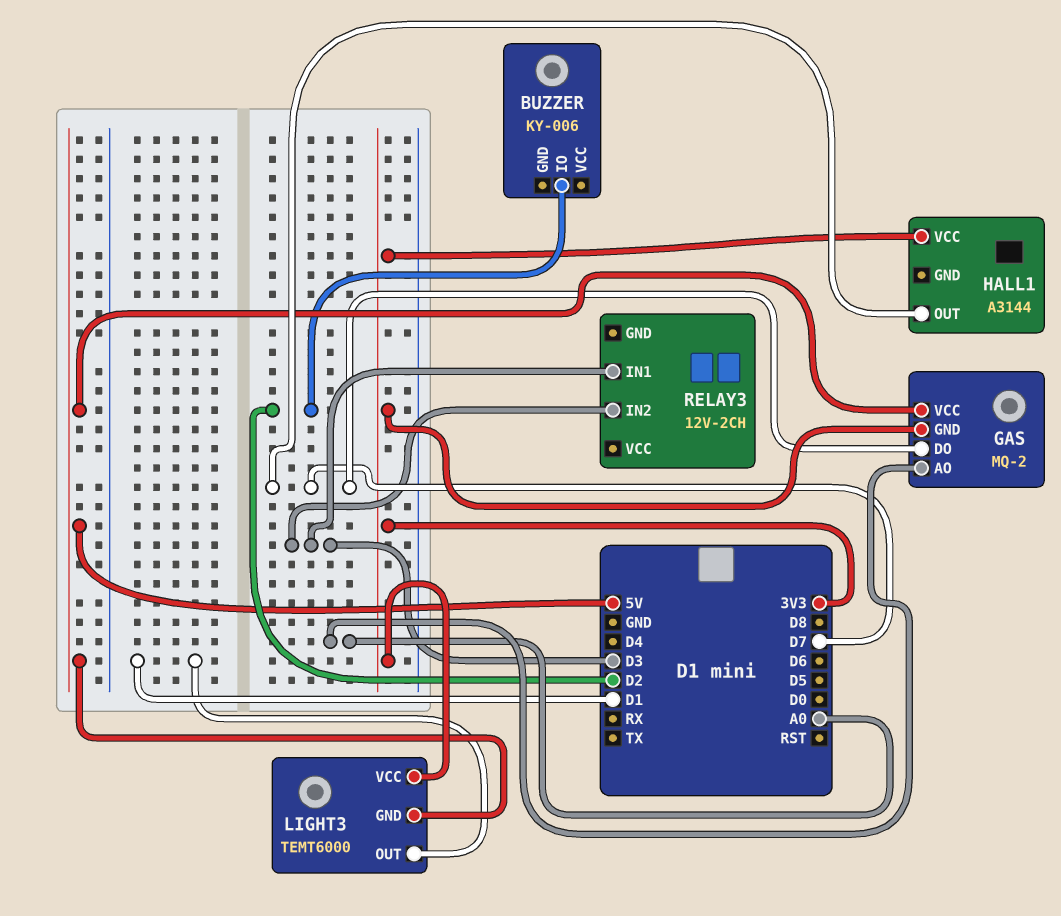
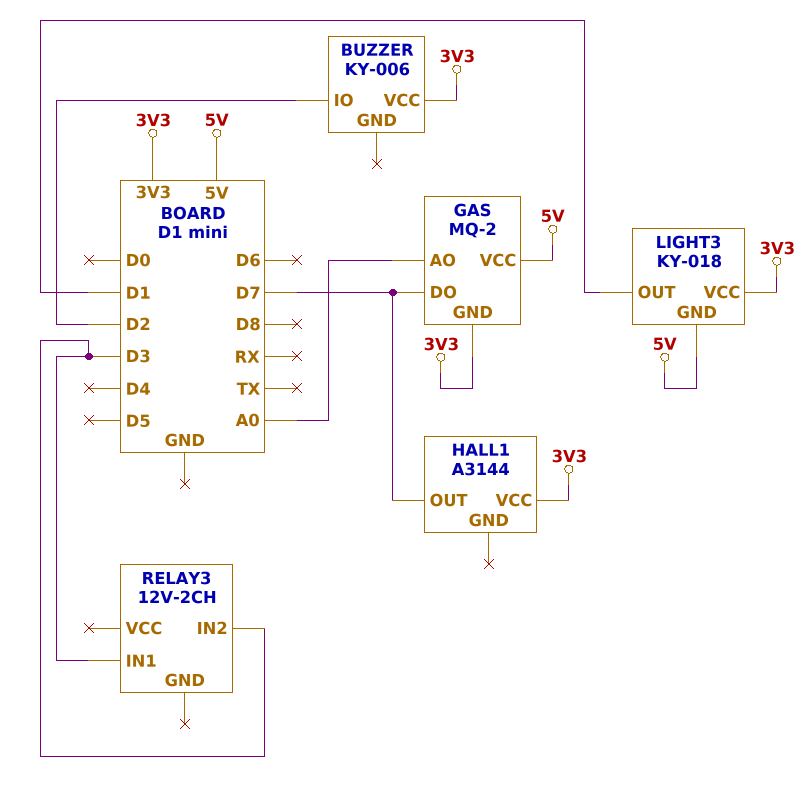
BUZZER pin VCC: none -> 3V3
LIGHT3: TEMT6000 -> KY-018

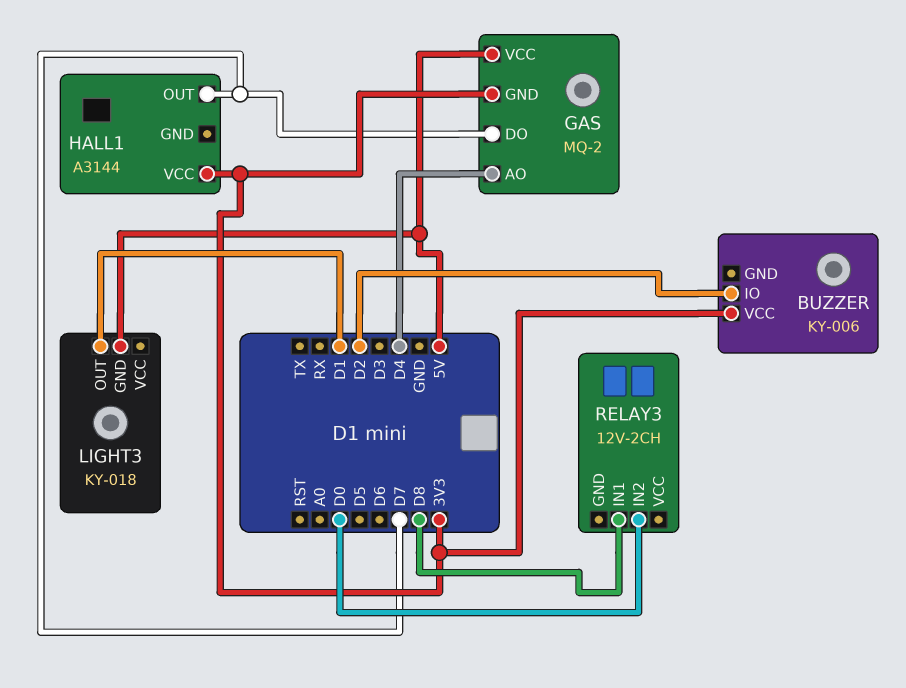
GAS pin AO: A0 -> D4
LIGHT3 pin VCC: 3V3 -> none
RELAY3 pin IN1: D3 -> D8
RELAY3 pin IN2: D3 -> D0

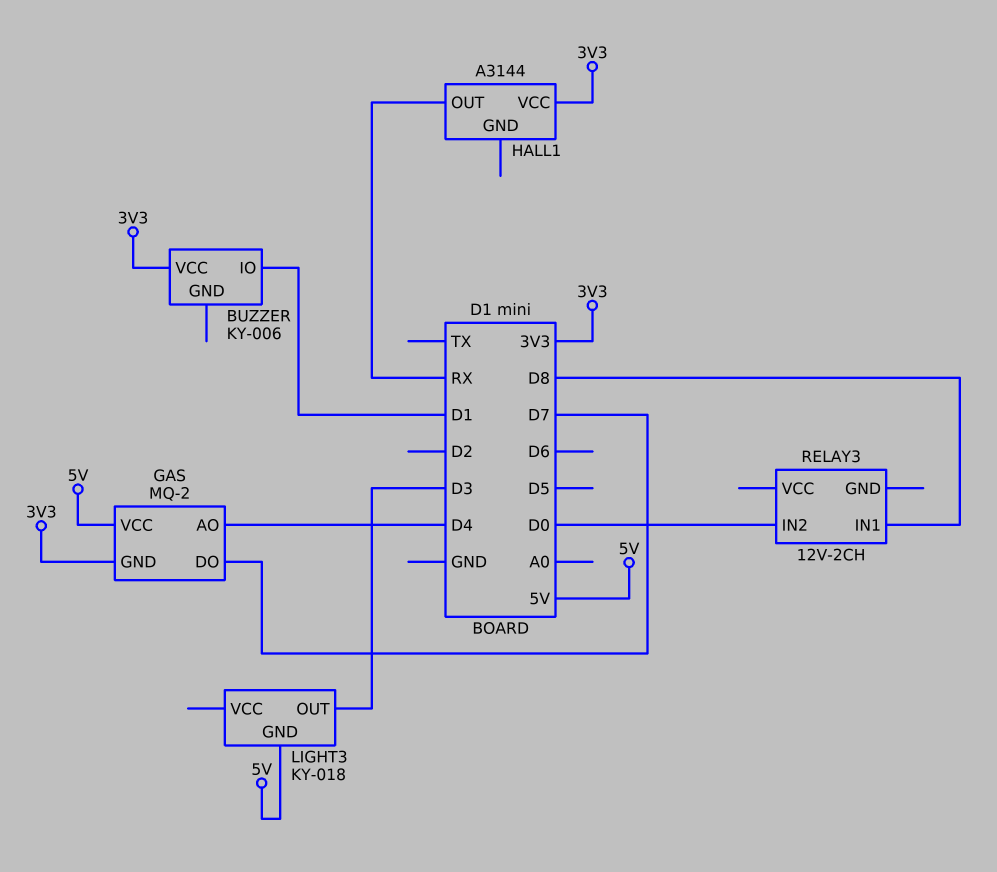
BUZZER pin IO: D2 -> D1
HALL1 pin OUT: D7 -> RX
LIGHT3 pin OUT: D1 -> D3

